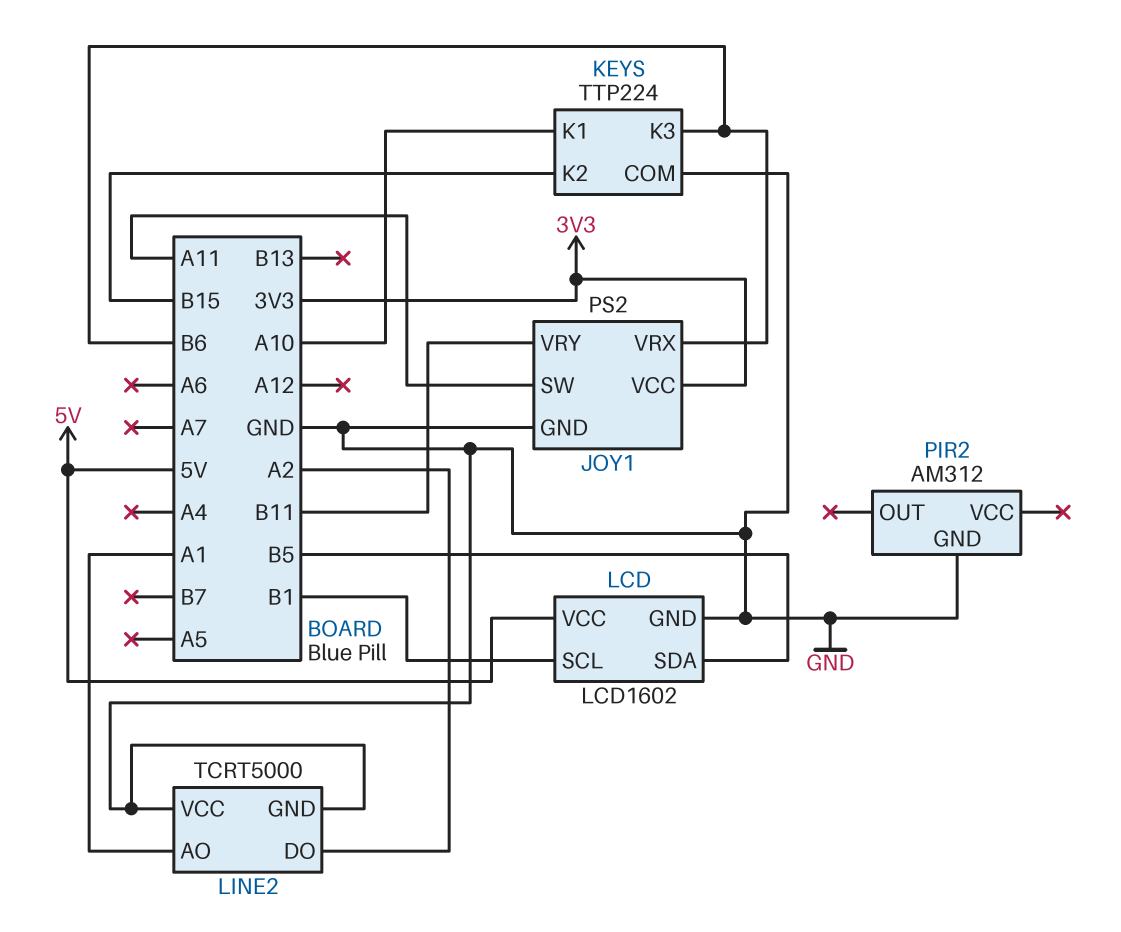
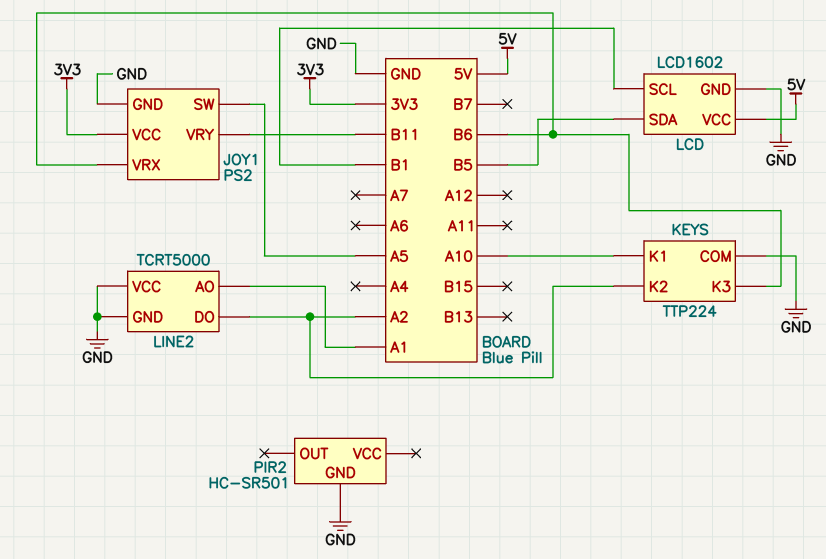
JOY1 pin SW: A11 -> A5
KEYS pin K2: B15 -> A2
PIR2: AM312 -> HC-SR501

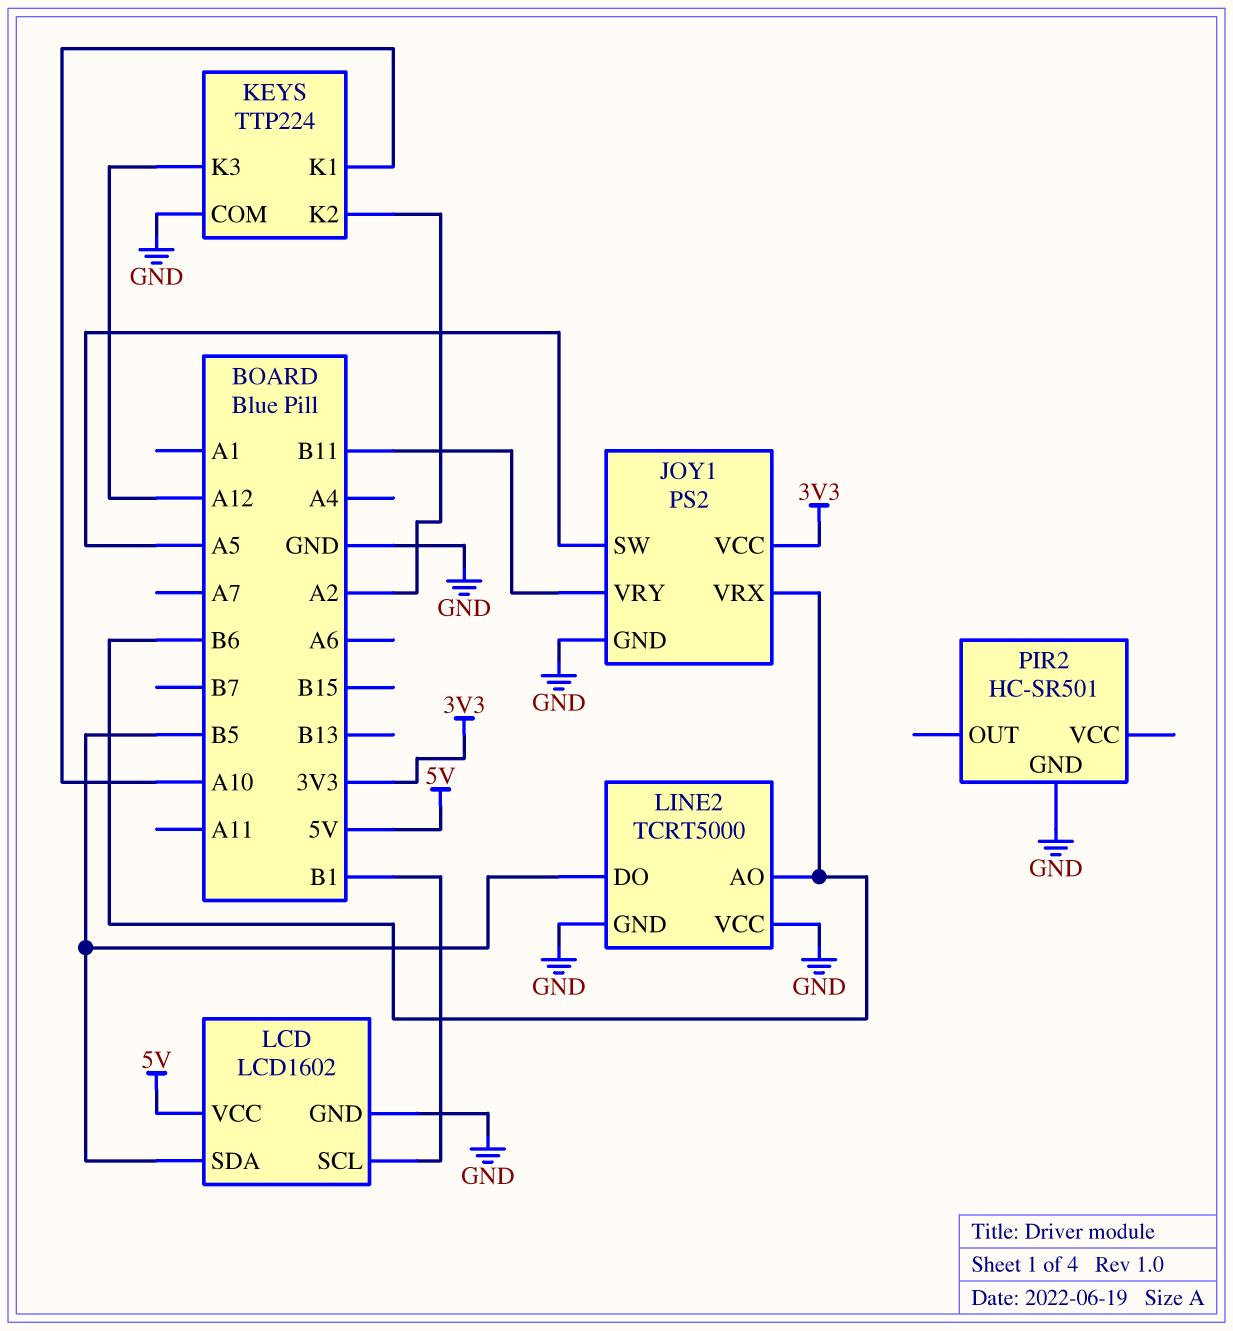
KEYS pin K3: B6 -> A12
LINE2 pin AO: A1 -> B6
LINE2 pin DO: A2 -> B5

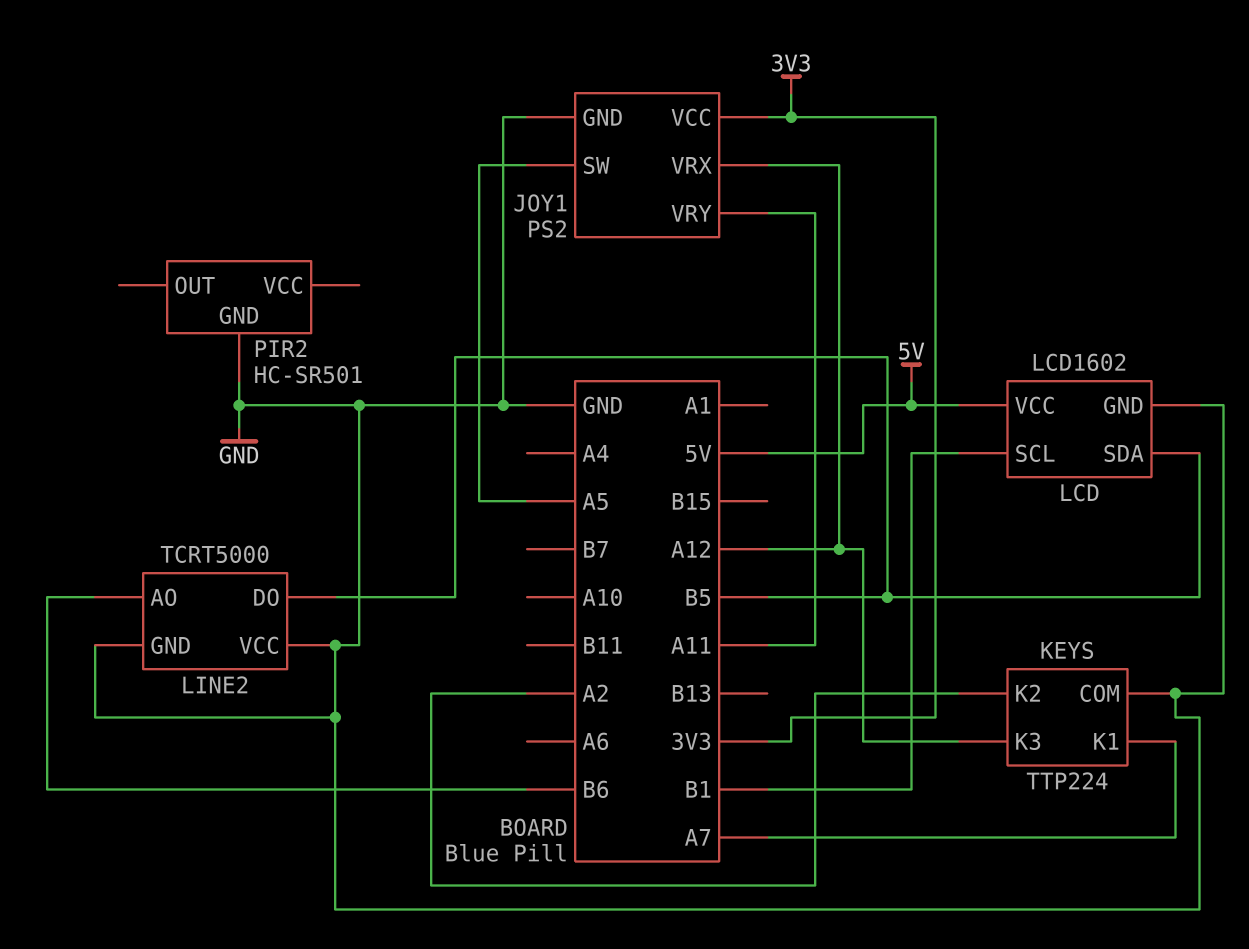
JOY1 pin VRX: B6 -> A12
JOY1 pin VRY: B11 -> A11
KEYS pin K1: A10 -> A7

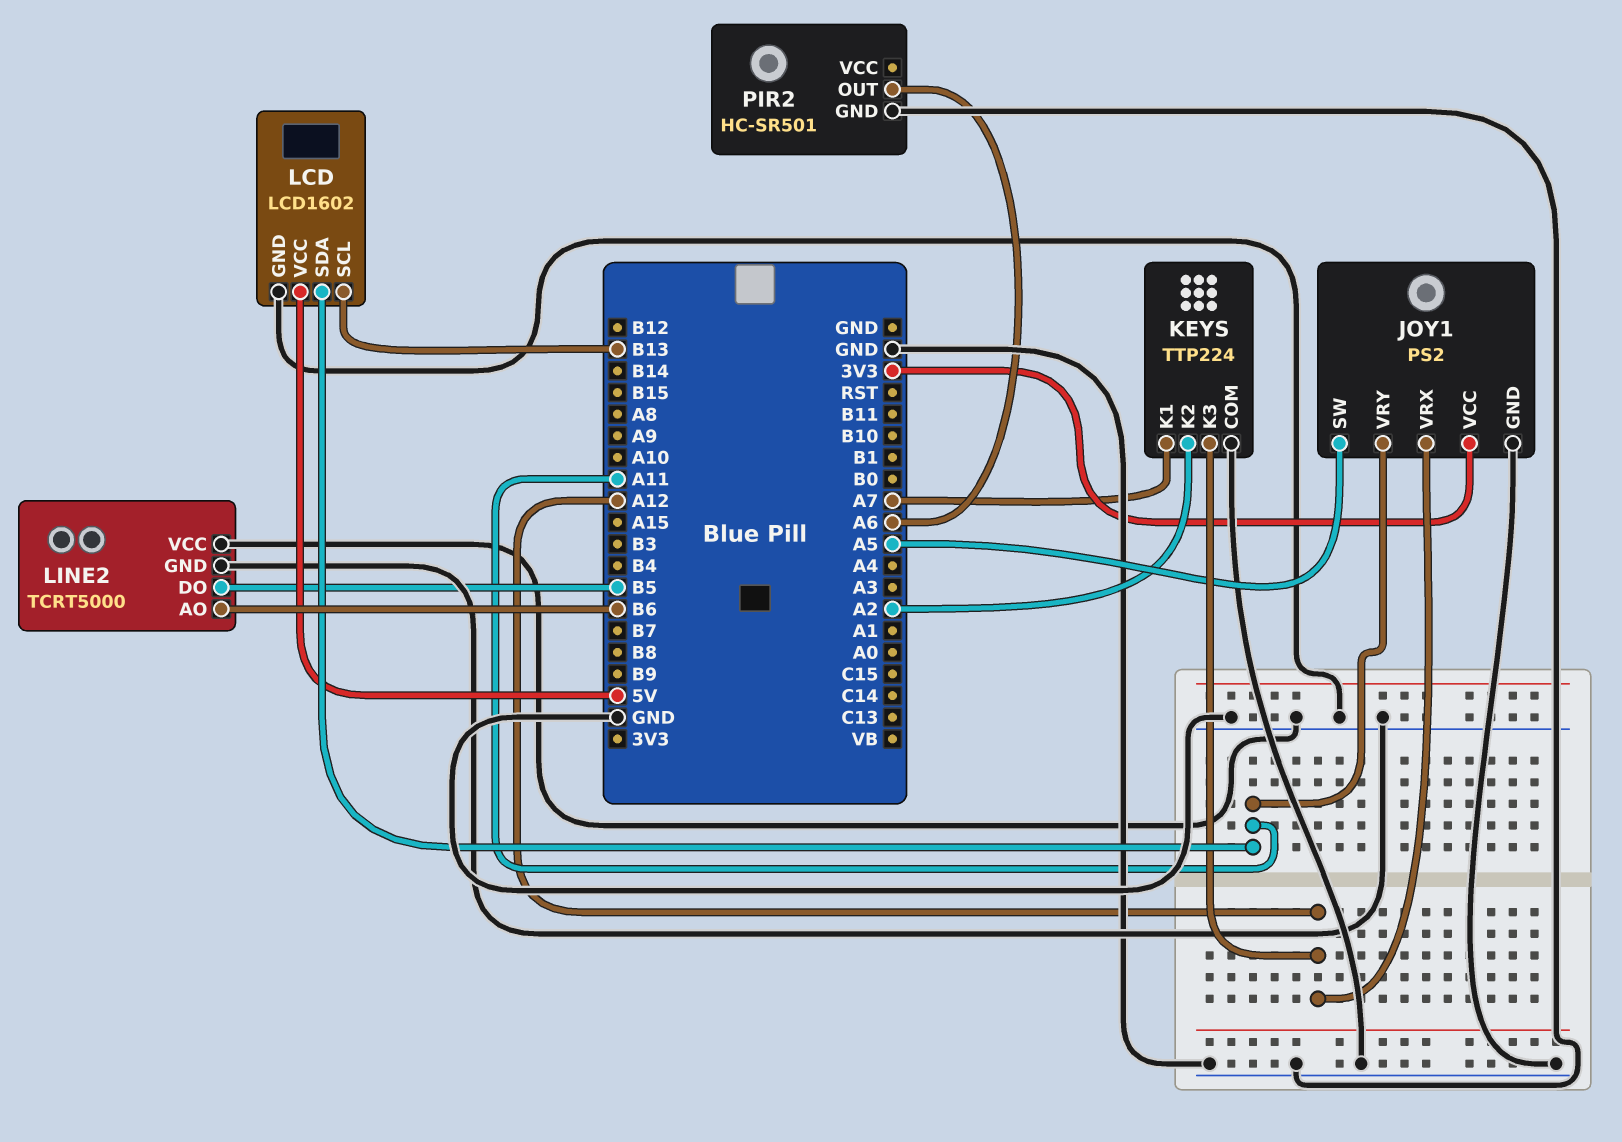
LCD pin SCL: B1 -> B13
LCD pin SDA: B5 -> A11
PIR2 pin OUT: none -> A6

